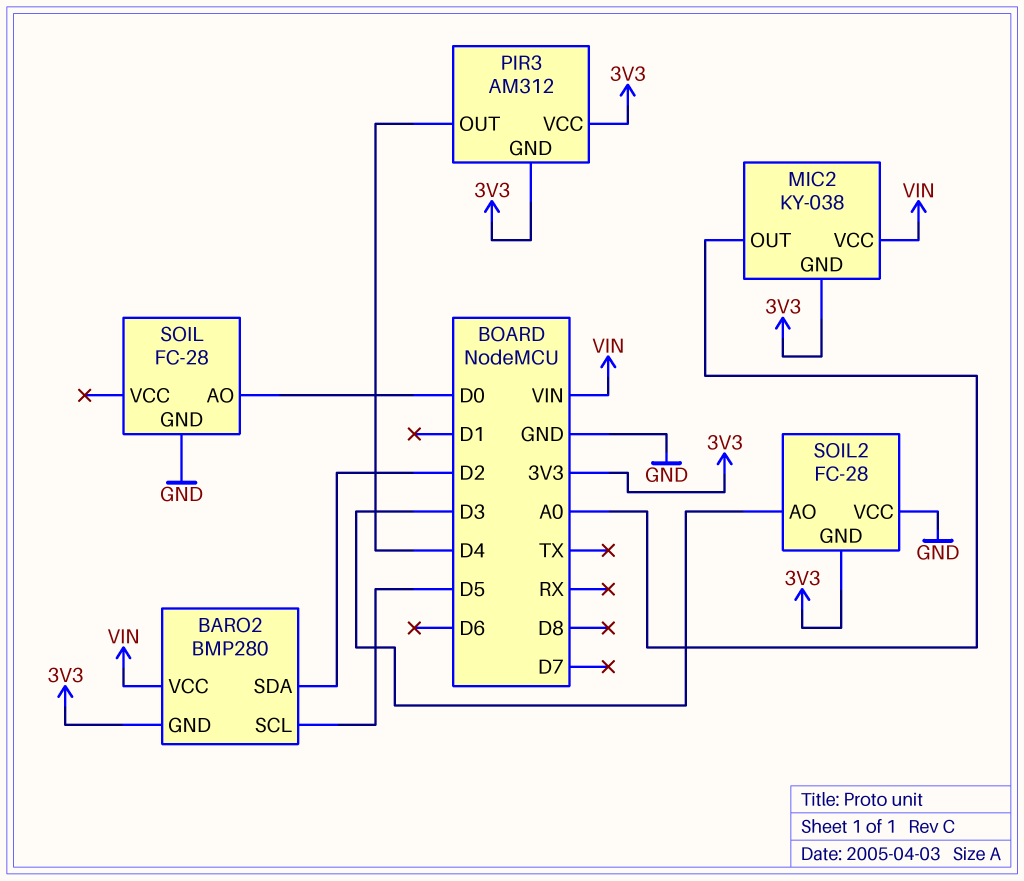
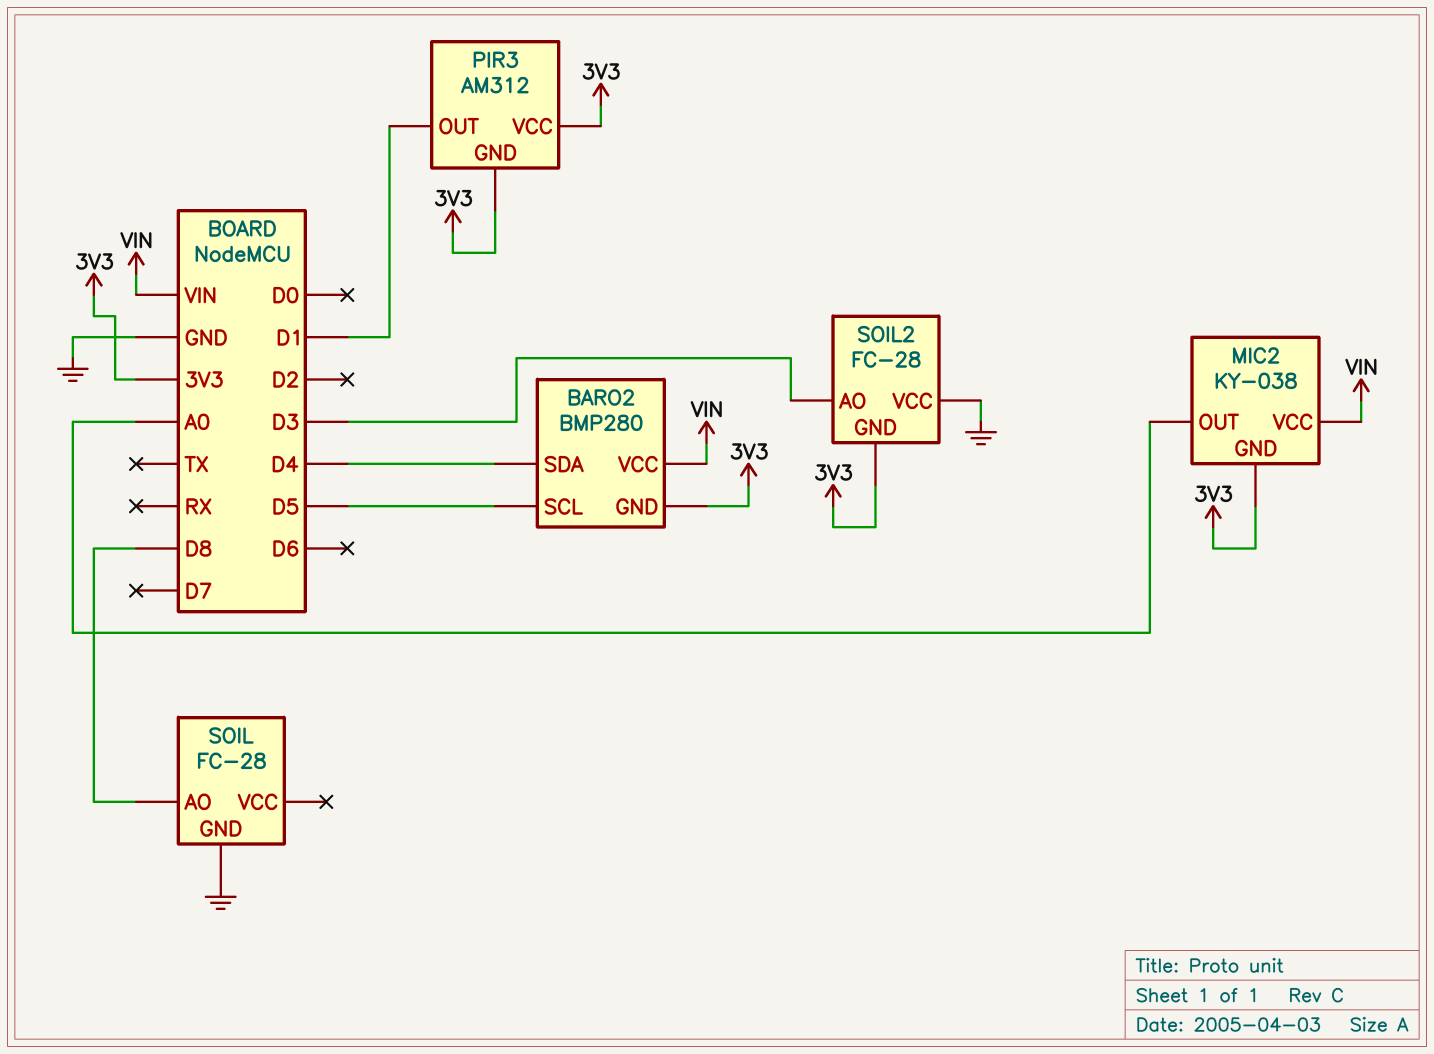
BARO2 pin SDA: D2 -> D4
PIR3 pin OUT: D4 -> D1
SOIL pin AO: D0 -> D8

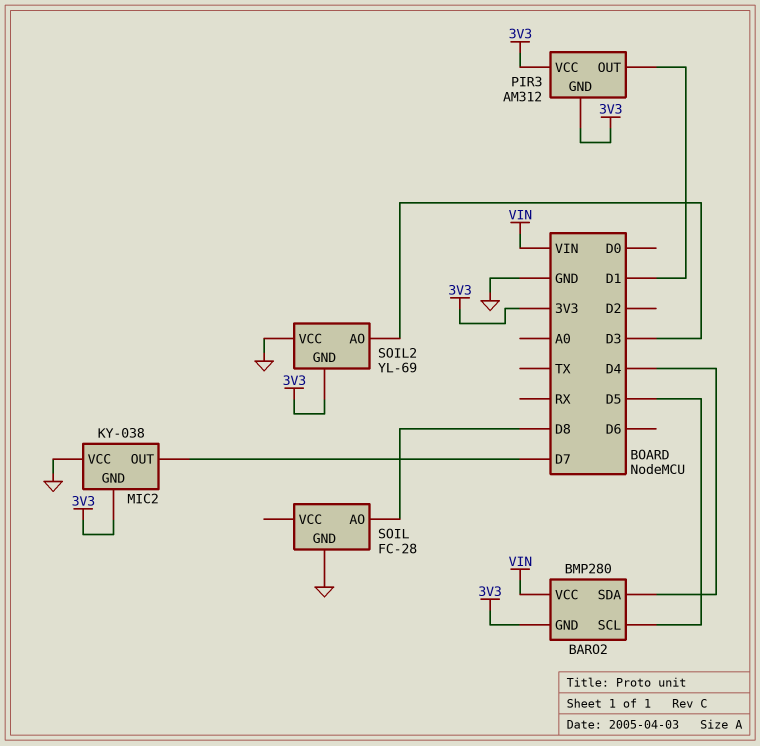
MIC2 pin OUT: A0 -> D7
MIC2 pin VCC: VIN -> GND
SOIL2: FC-28 -> YL-69

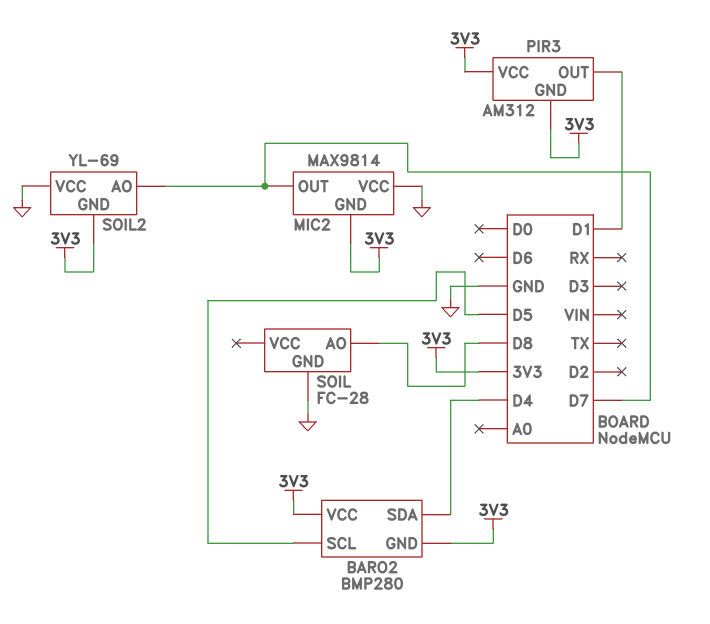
BARO2 pin VCC: VIN -> 3V3
MIC2: KY-038 -> MAX9814
SOIL2 pin AO: D3 -> D7

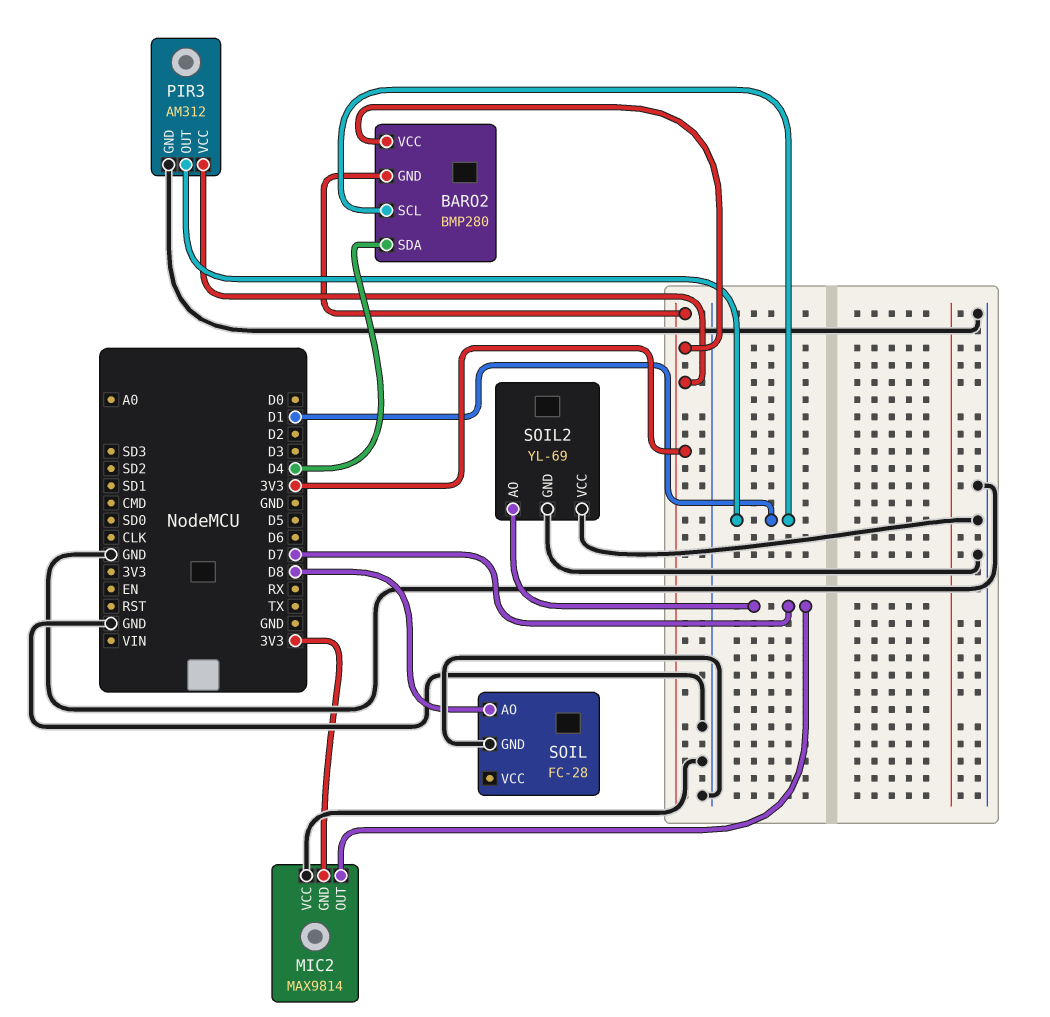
BARO2 pin SCL: D5 -> D1
PIR3 pin GND: 3V3 -> GND
SOIL2 pin GND: 3V3 -> GND

